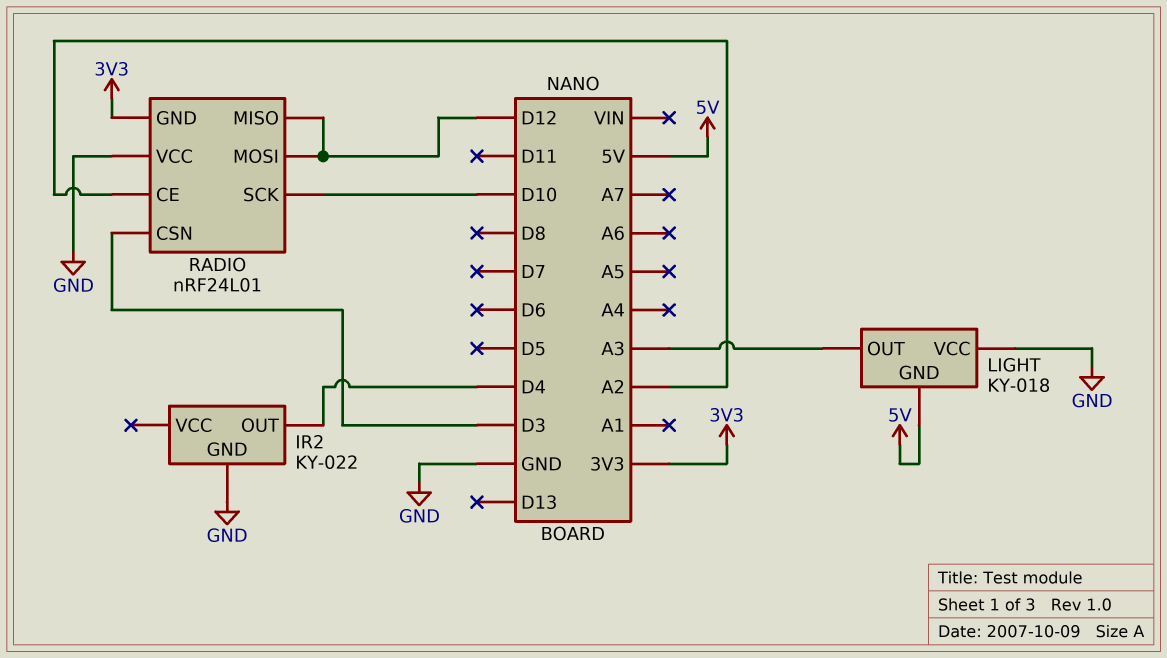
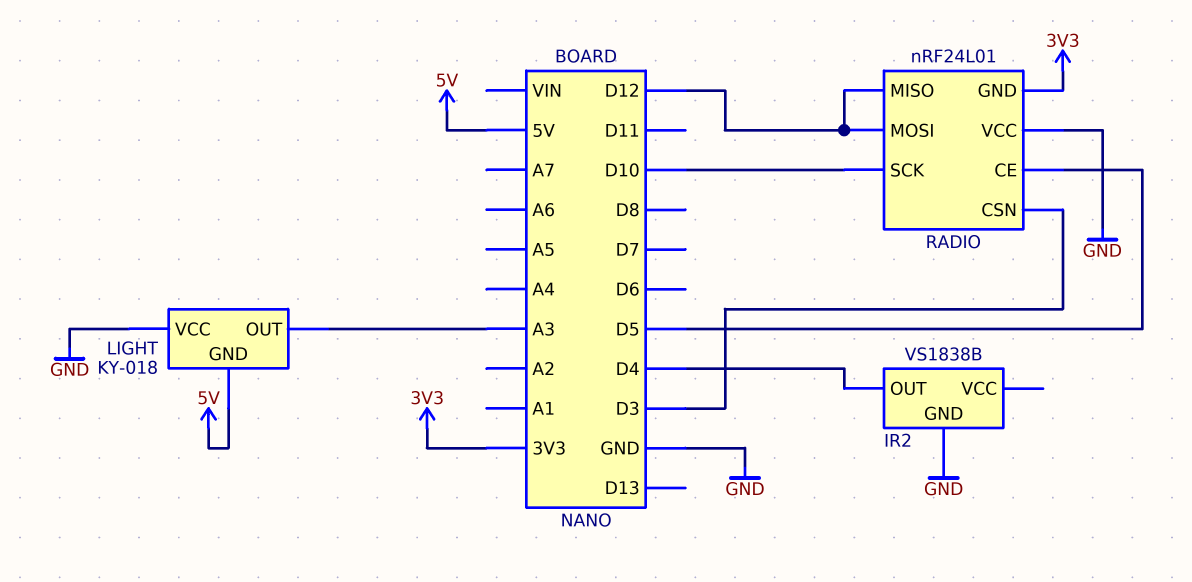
IR2: KY-022 -> VS1838B
RADIO pin CE: A2 -> D5

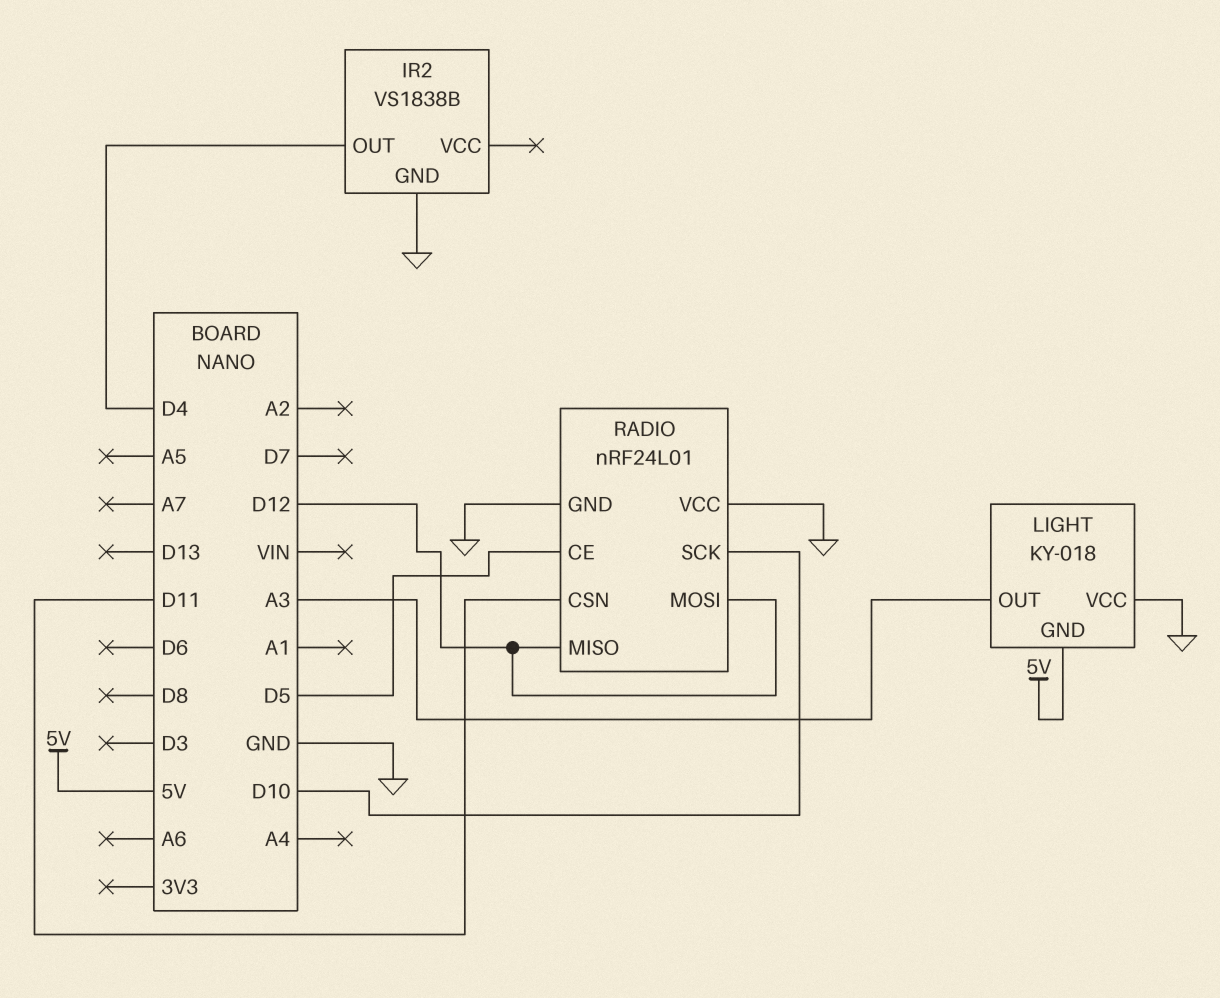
RADIO pin CSN: D3 -> D11
RADIO pin GND: 3V3 -> GND

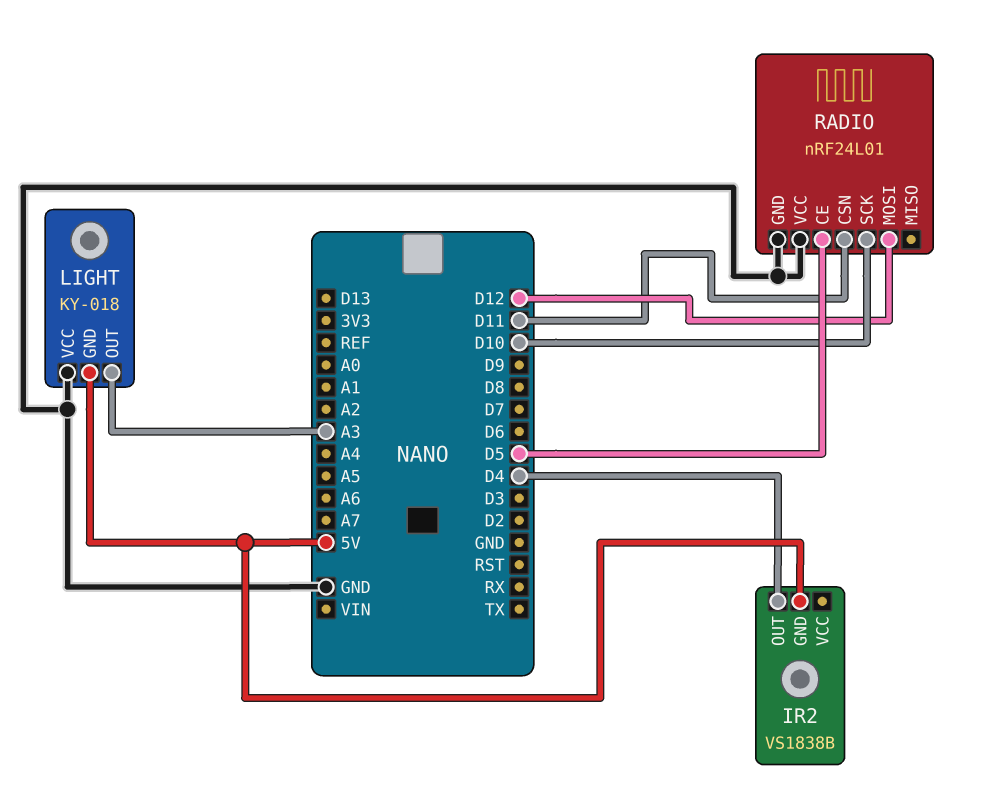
IR2 pin GND: GND -> 5V
RADIO pin MISO: D12 -> none

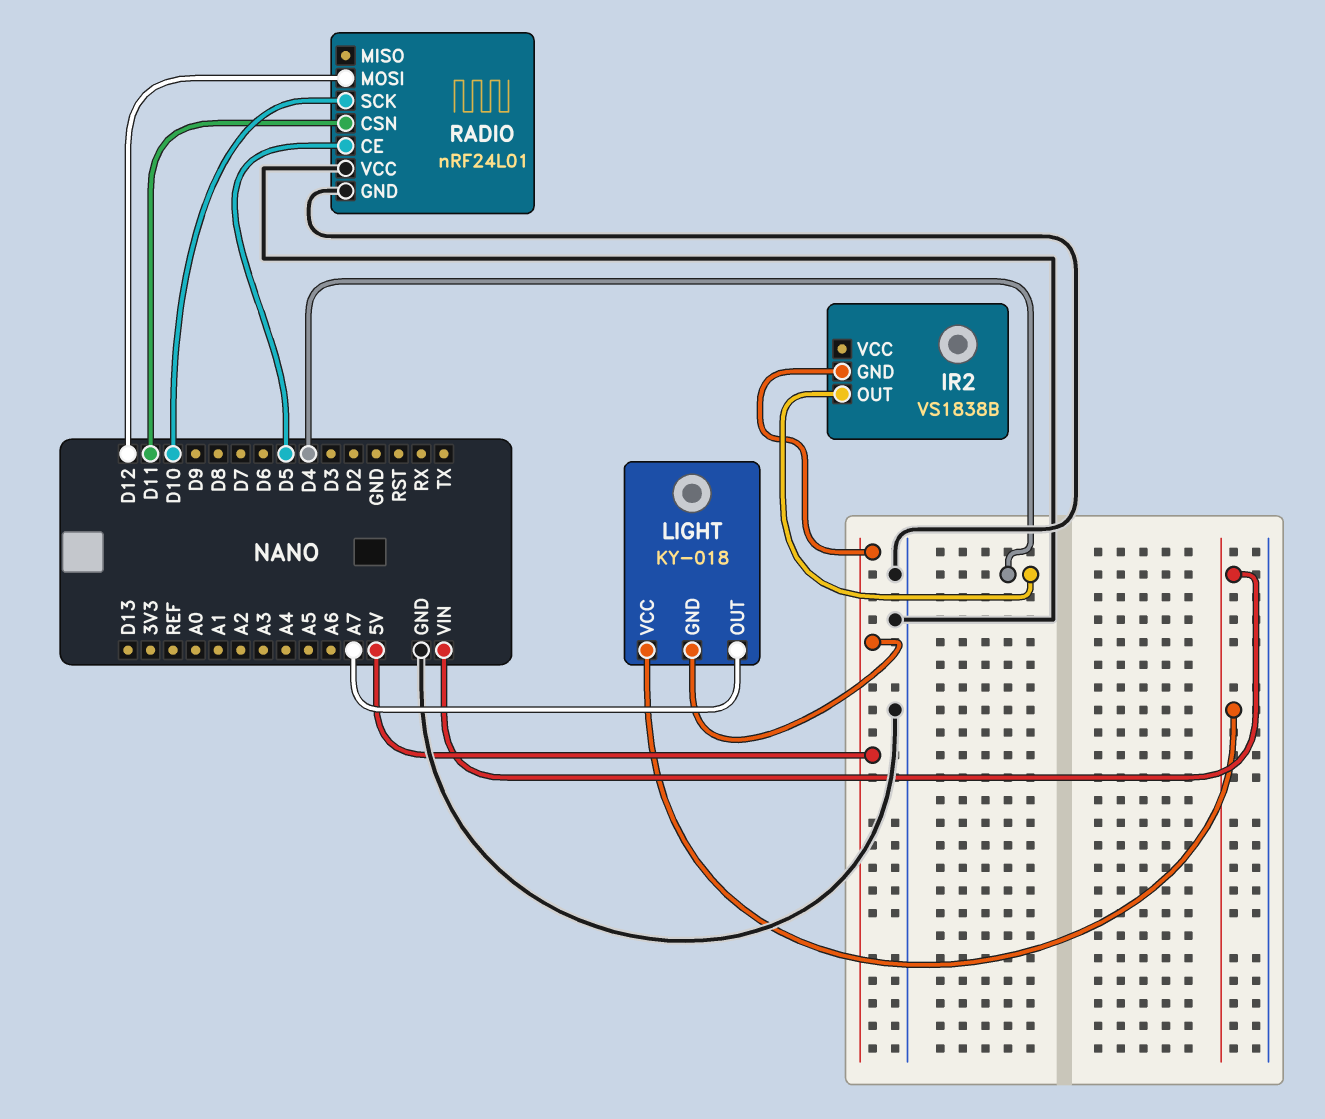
LIGHT pin OUT: A3 -> A7
LIGHT pin VCC: GND -> VIN

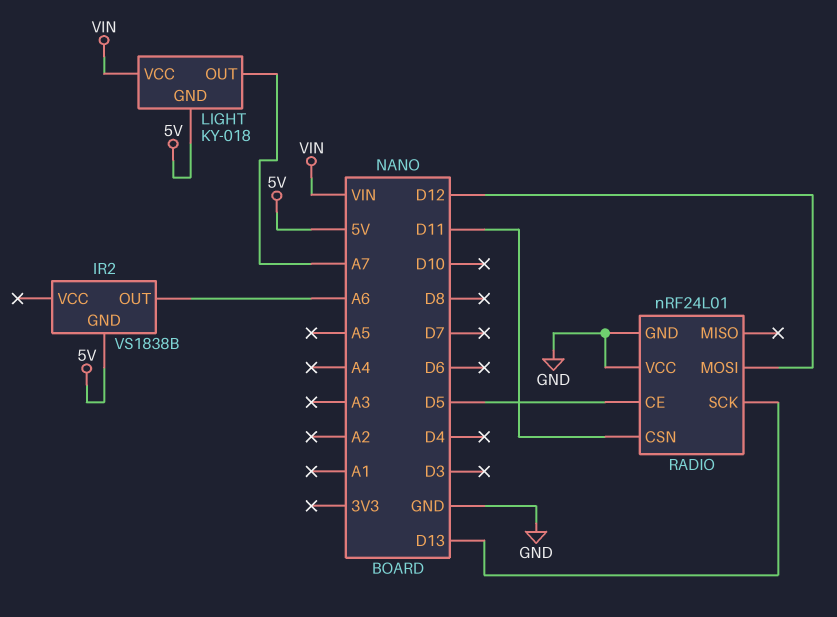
IR2 pin OUT: D4 -> A6
RADIO pin SCK: D10 -> D13

